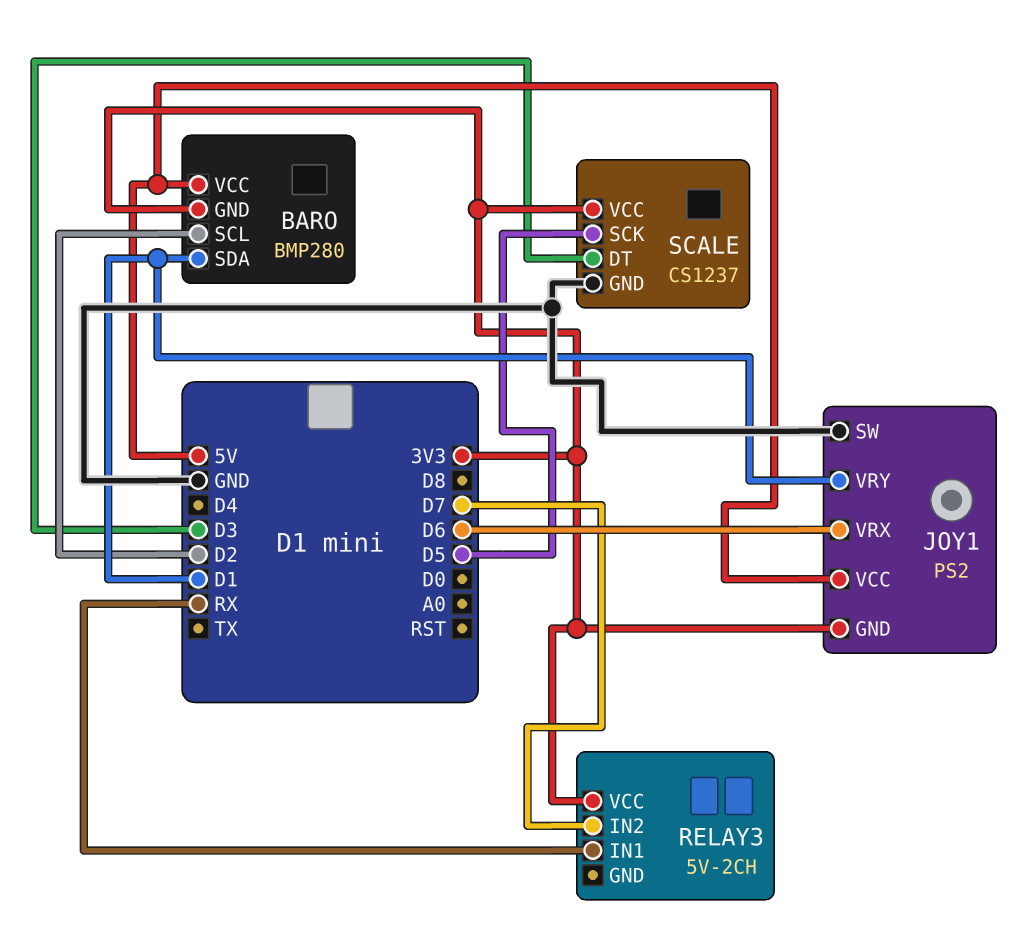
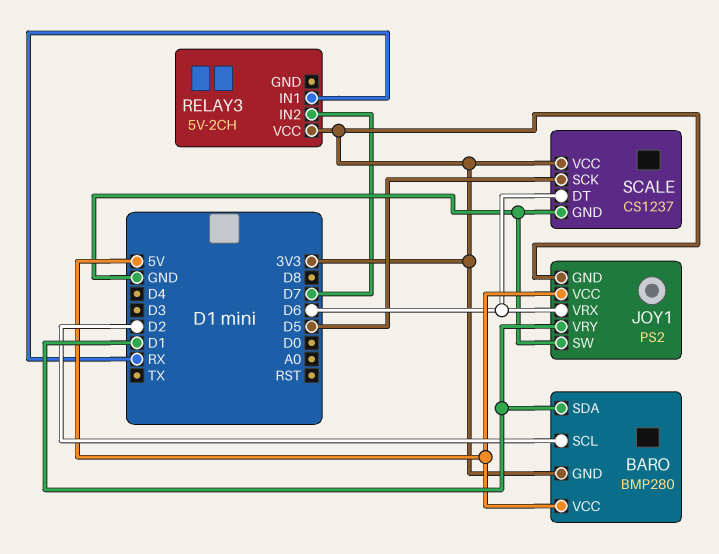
SCALE pin DT: D3 -> D6

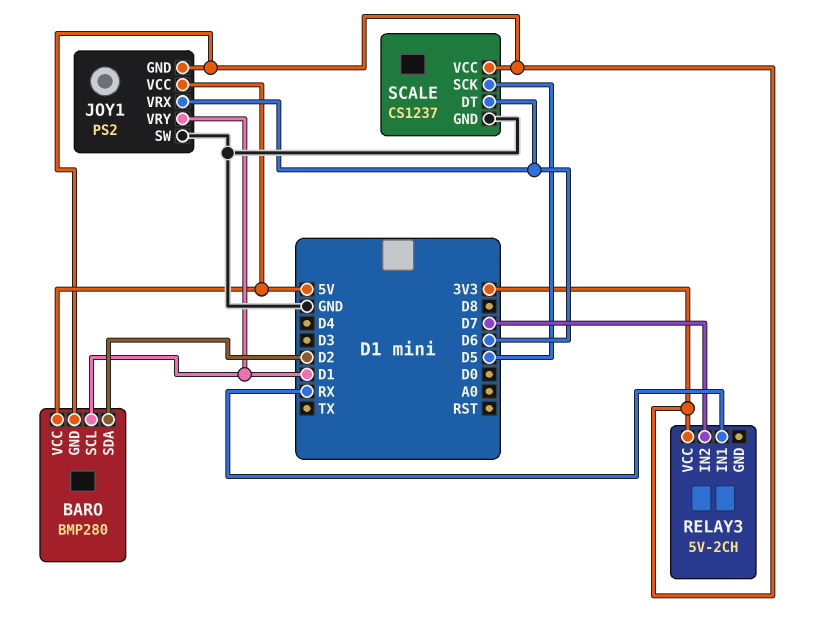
BARO pin SCL: D2 -> D1
BARO pin SDA: D1 -> D2

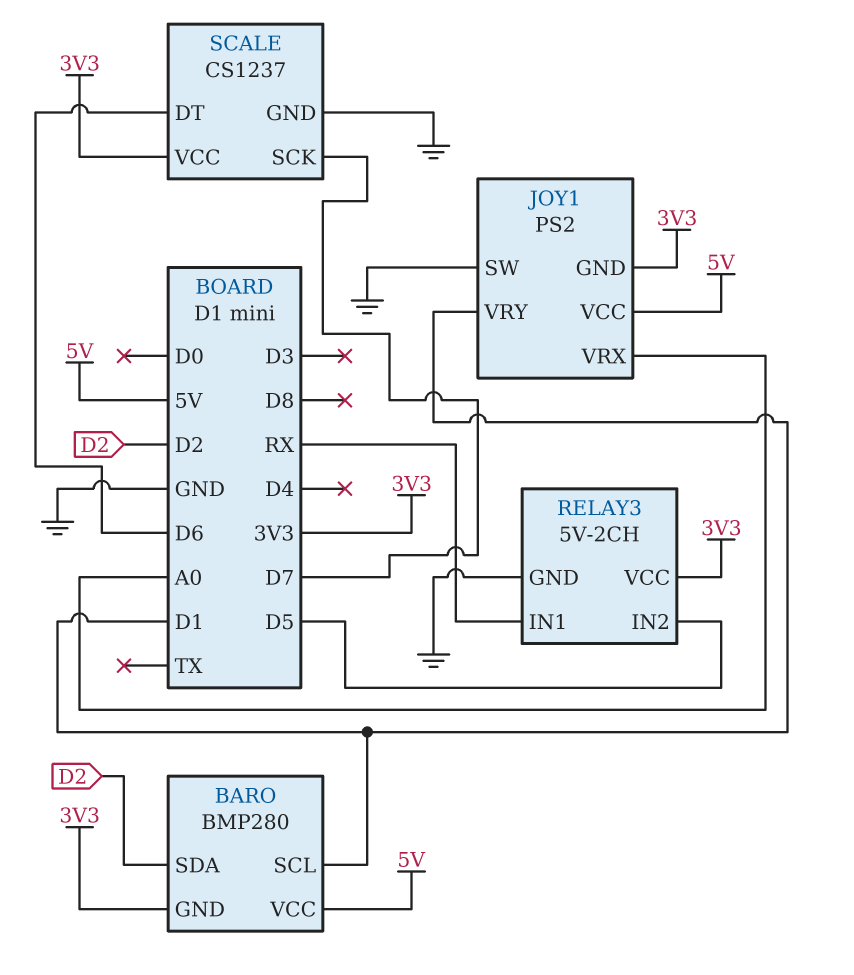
JOY1 pin VRX: D6 -> A0
RELAY3 pin GND: none -> GND
RELAY3 pin IN2: D7 -> D5
SCALE pin SCK: D5 -> D7

